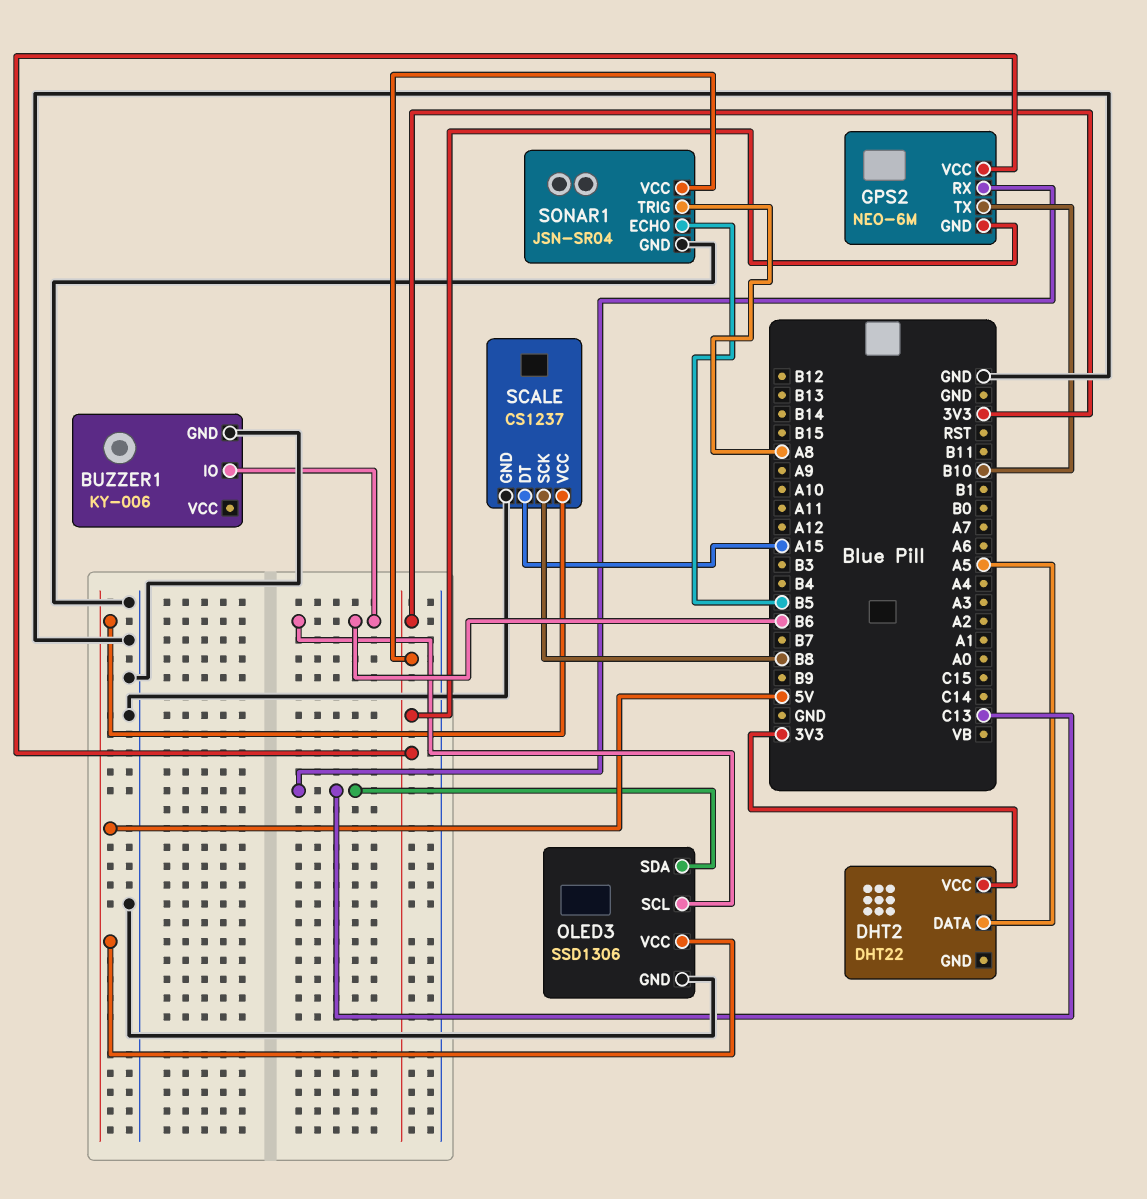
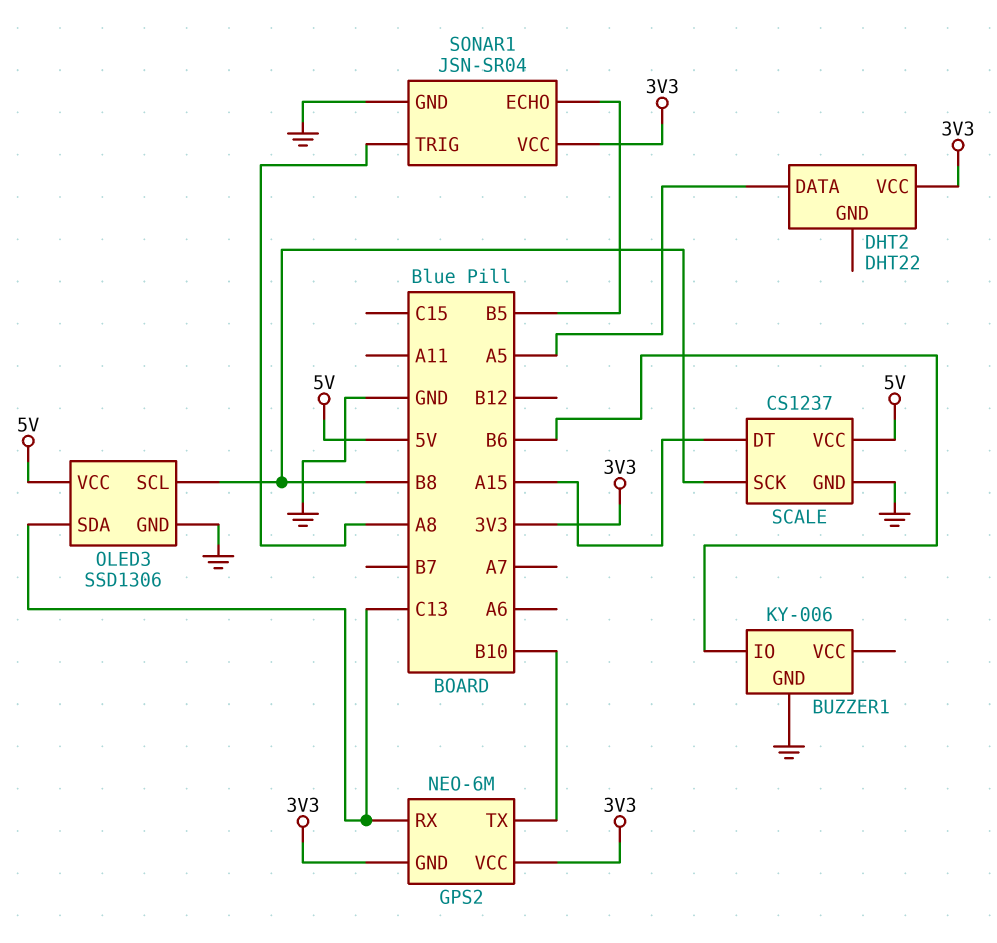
OLED3 pin SCL: B6 -> B8

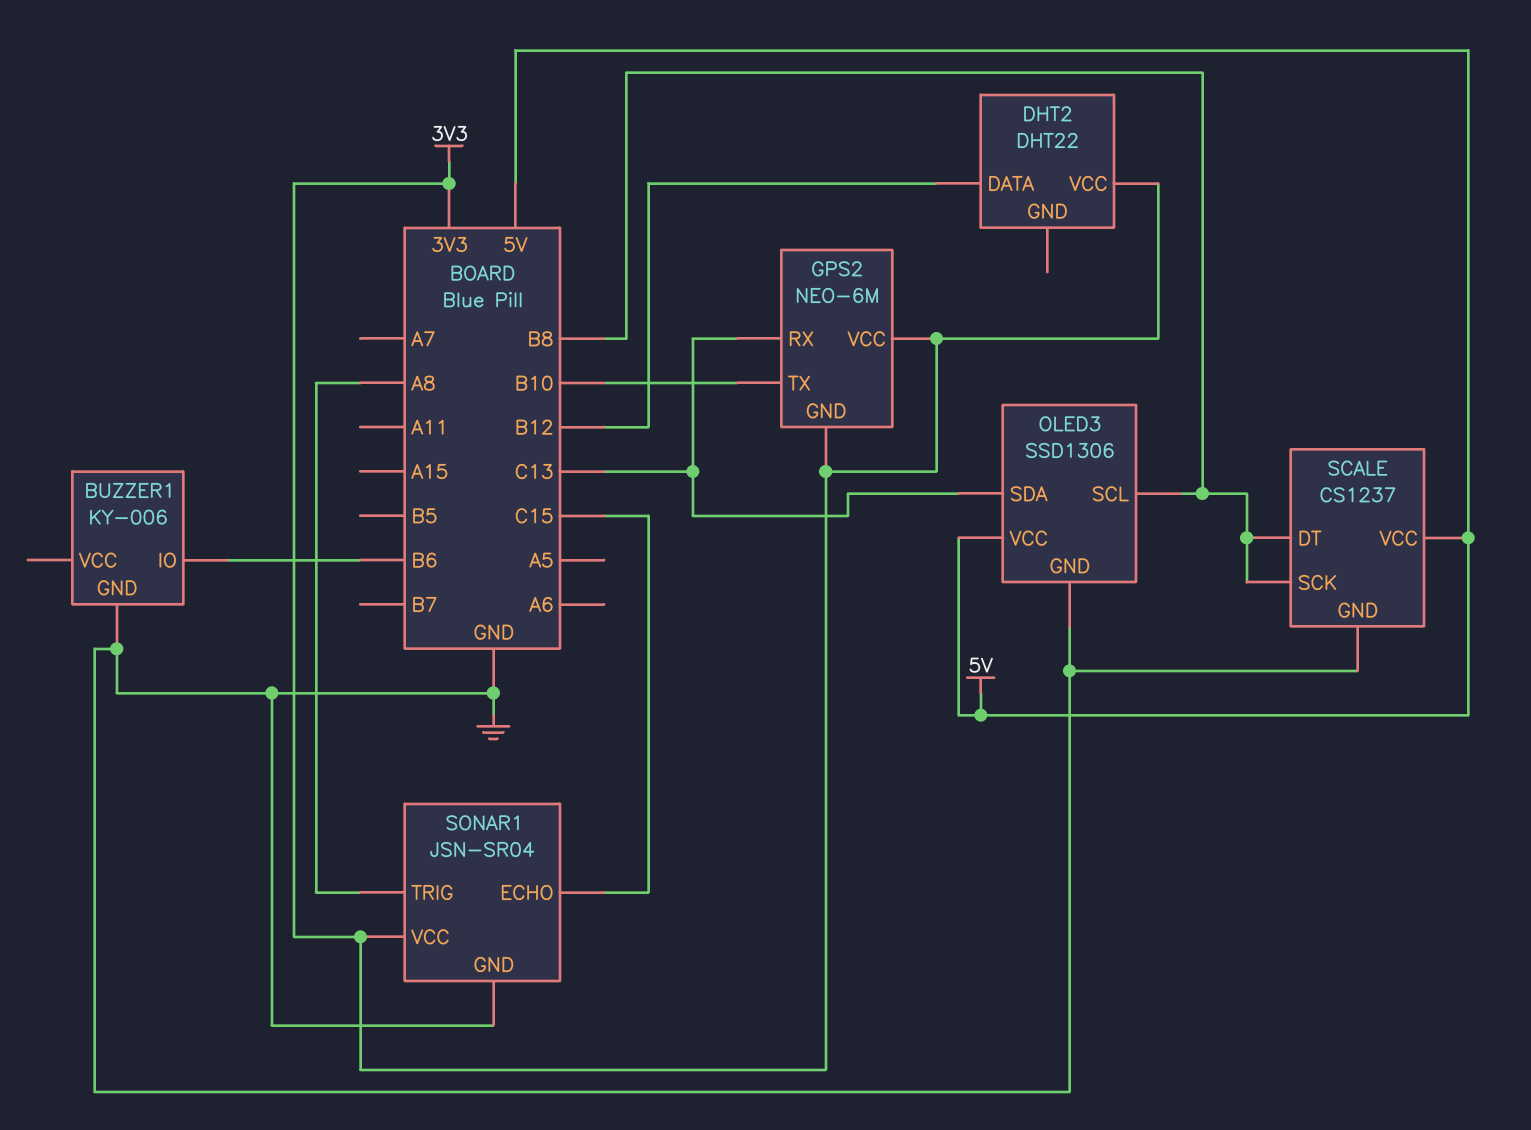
DHT2 pin DATA: A5 -> B12
SCALE pin DT: A15 -> B8
SONAR1 pin ECHO: B5 -> C15

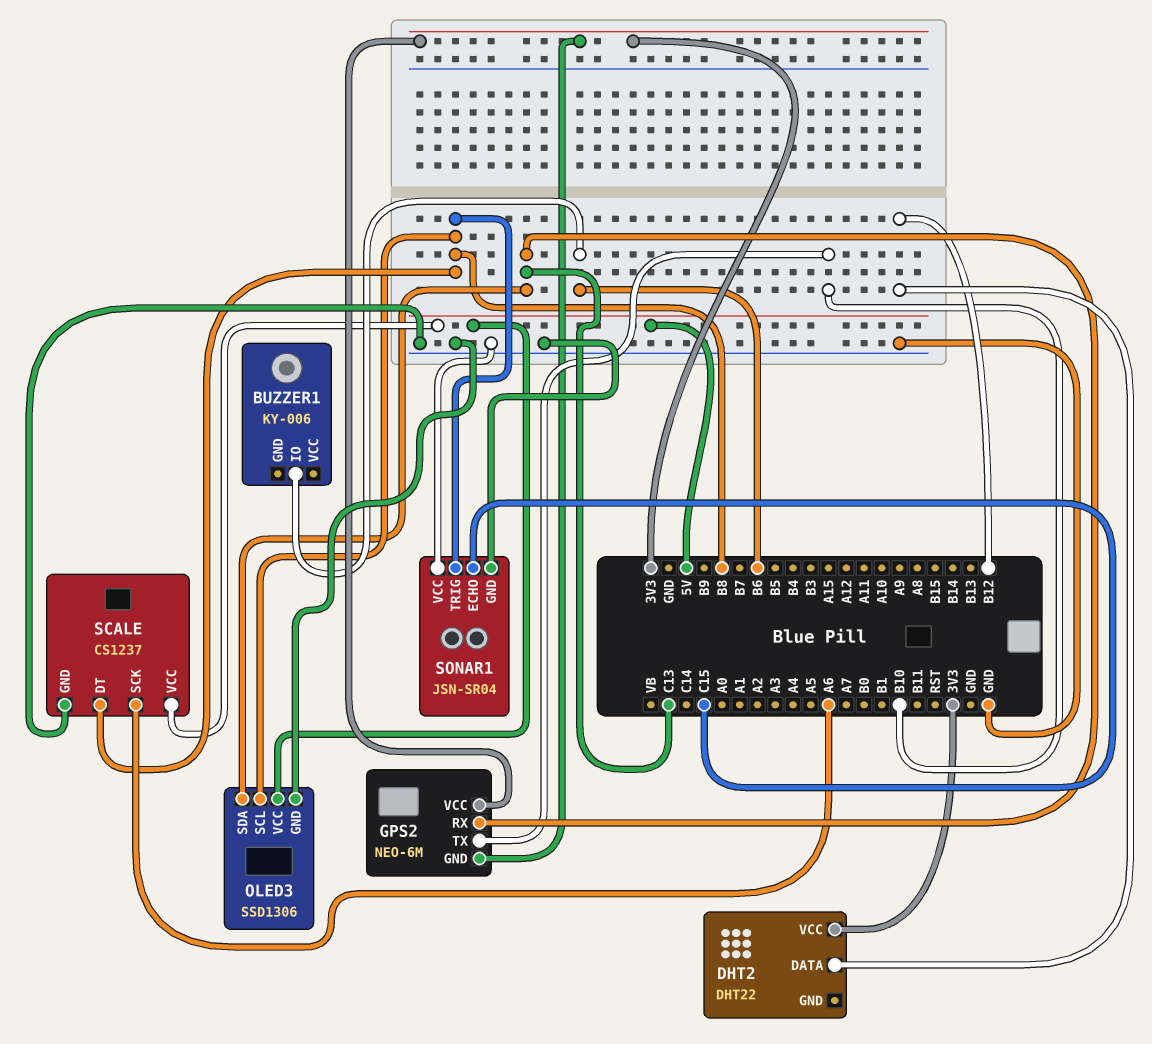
BUZZER1 pin GND: GND -> none
SCALE pin SCK: B8 -> A6
SONAR1 pin TRIG: A8 -> B8
SONAR1 pin VCC: 3V3 -> GND

